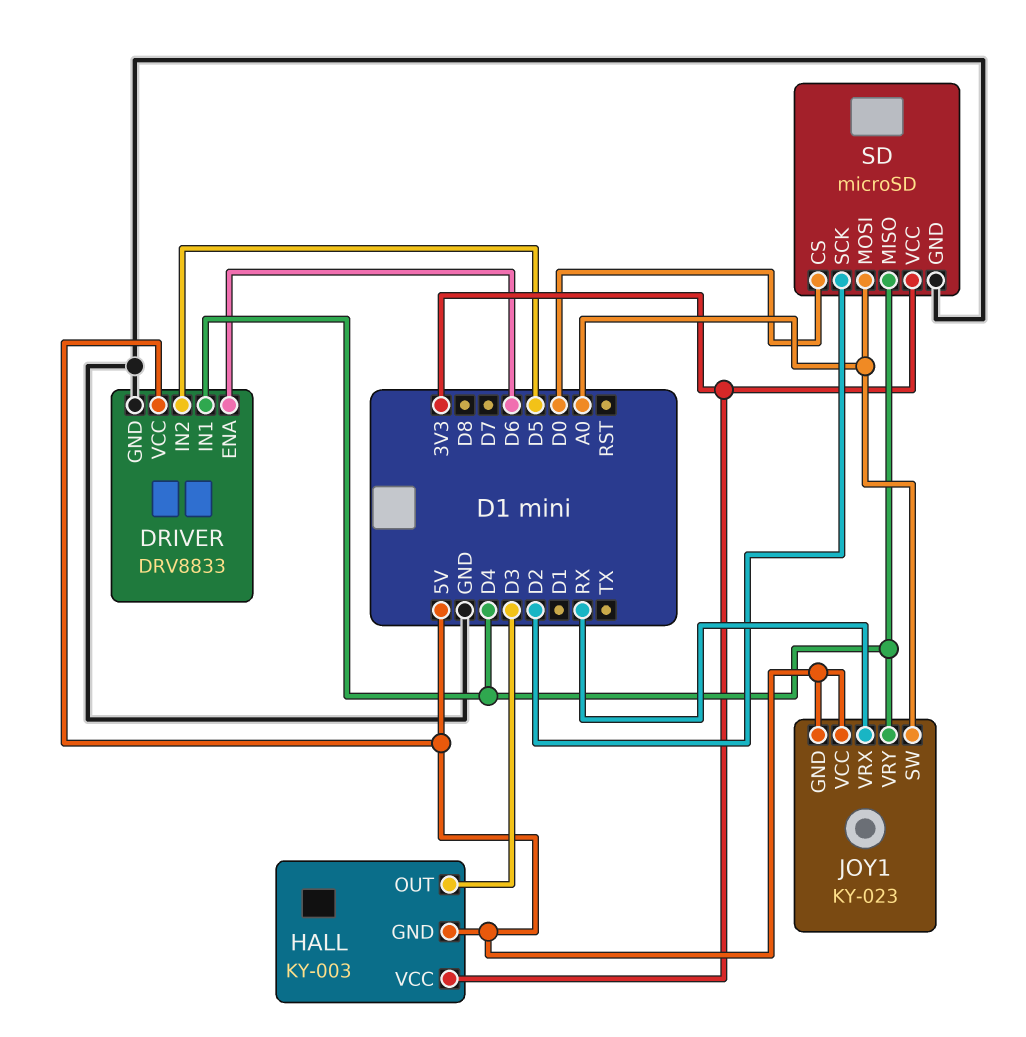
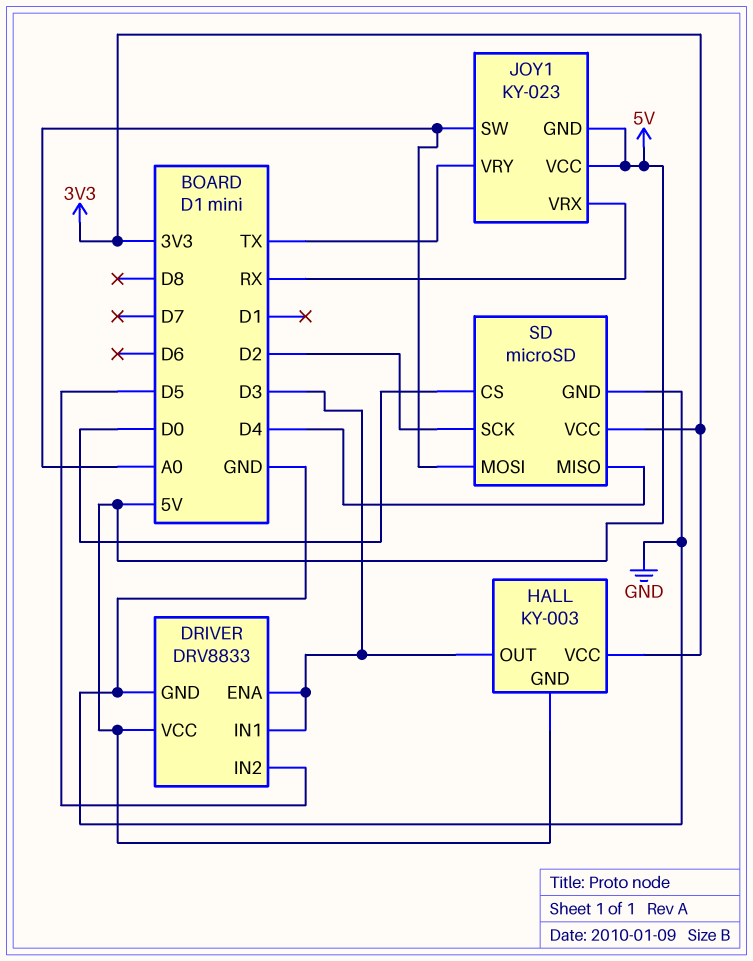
DRIVER pin ENA: D6 -> D3
DRIVER pin IN1: D4 -> D3
JOY1 pin VRY: D4 -> TX

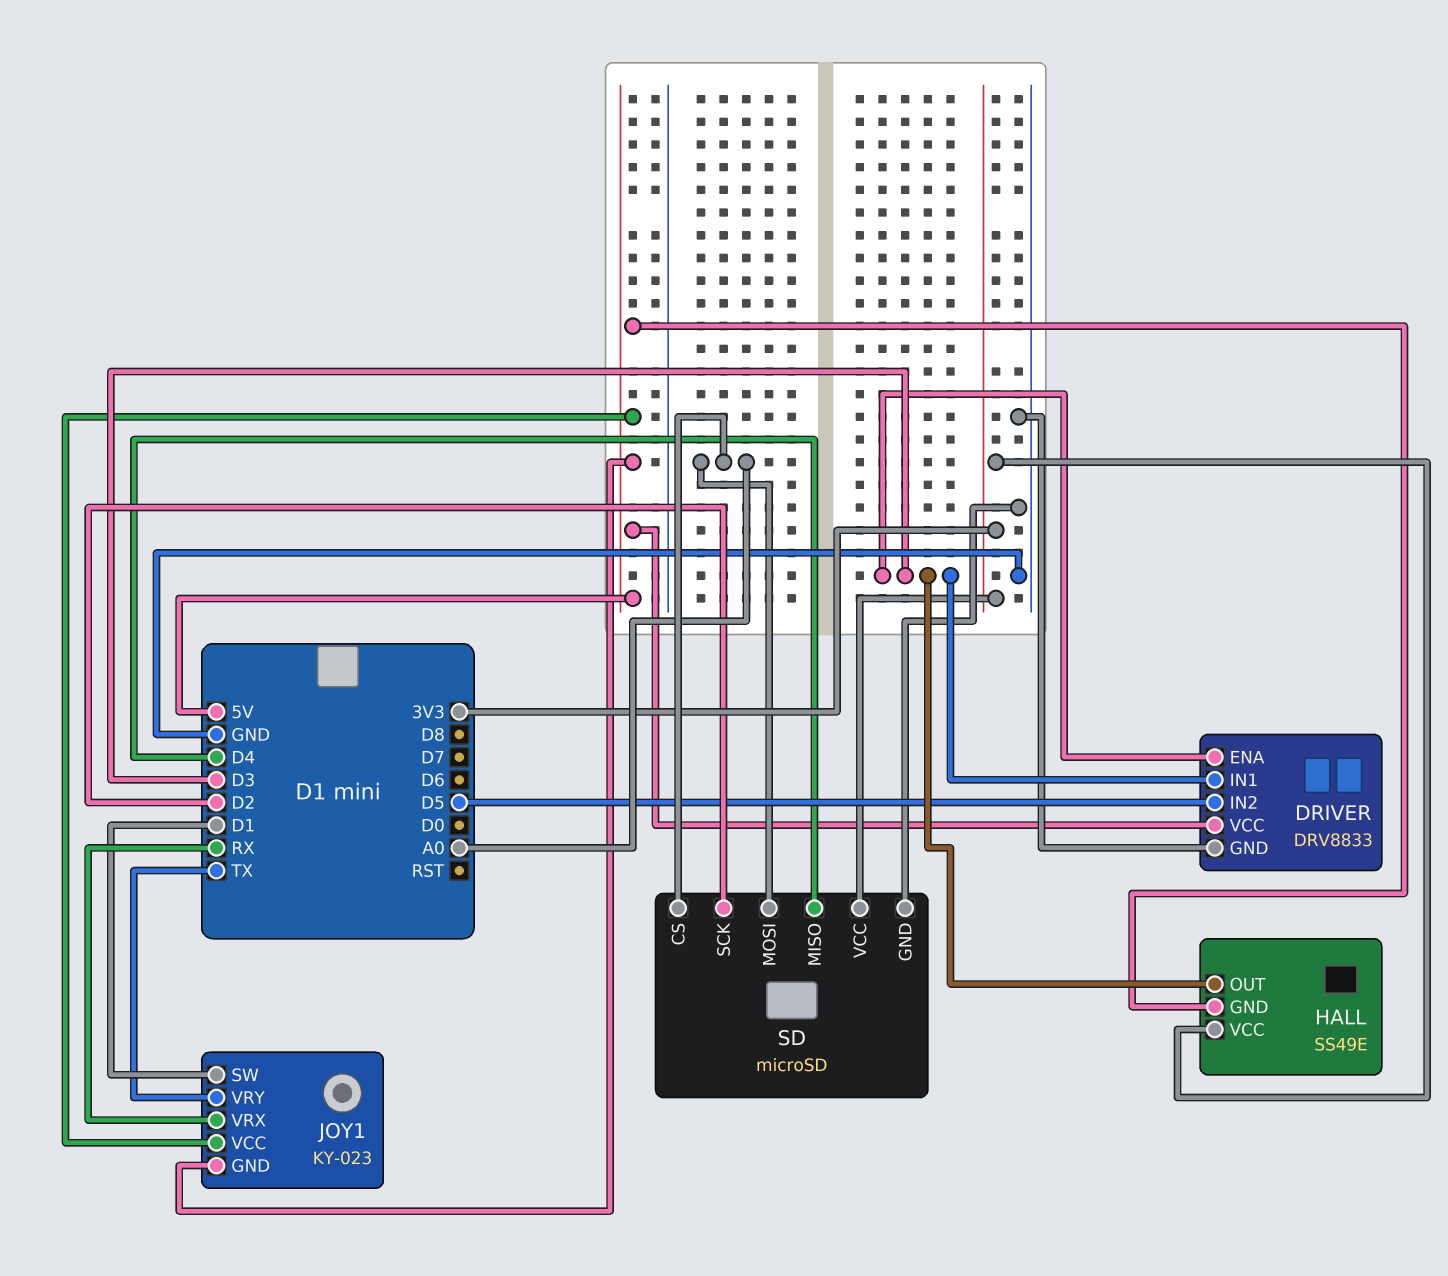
HALL: KY-003 -> SS49E
JOY1 pin SW: A0 -> D1
SD pin CS: D0 -> A0

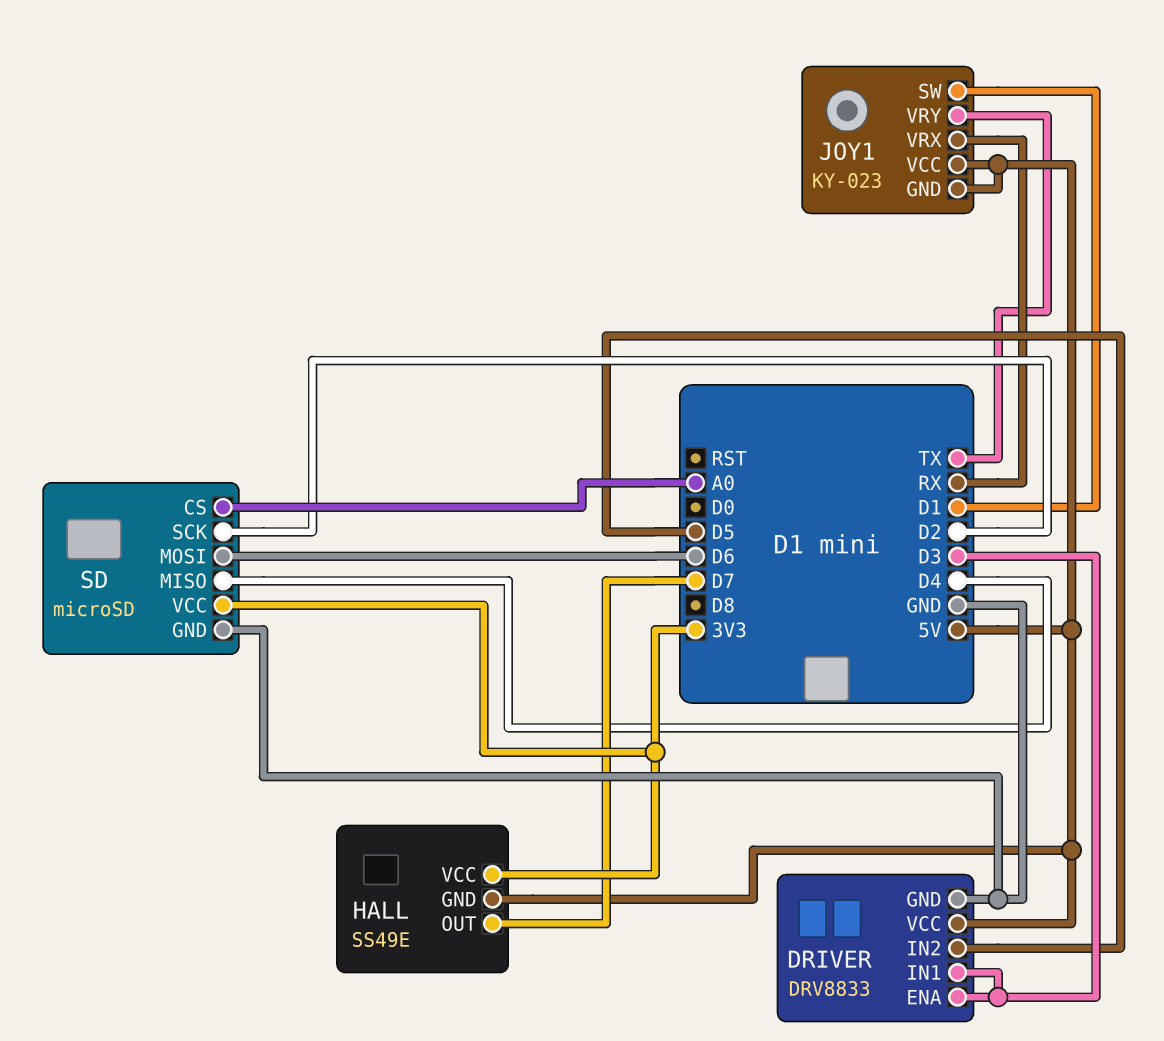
HALL pin OUT: D3 -> D7
SD pin MOSI: A0 -> D6

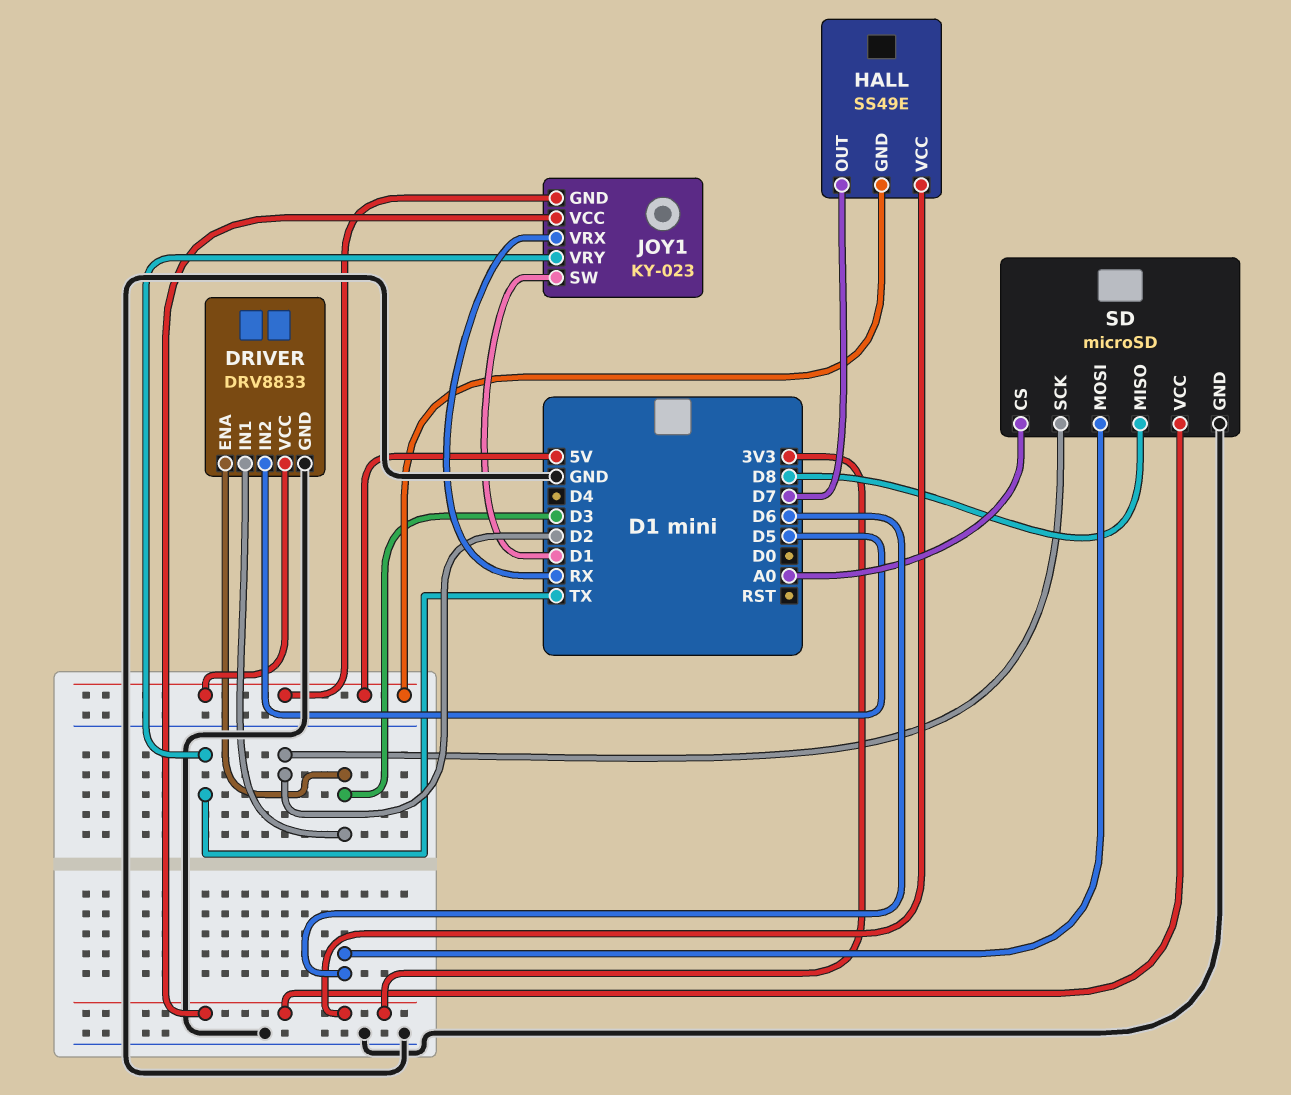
JOY1 pin VCC: 5V -> 3V3
SD pin MISO: D4 -> D8

